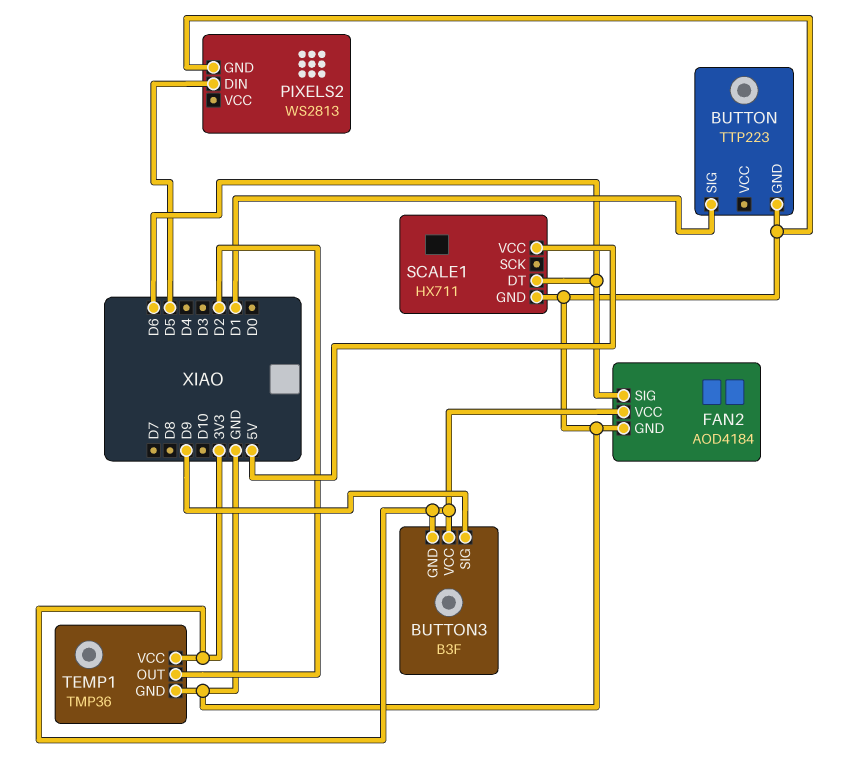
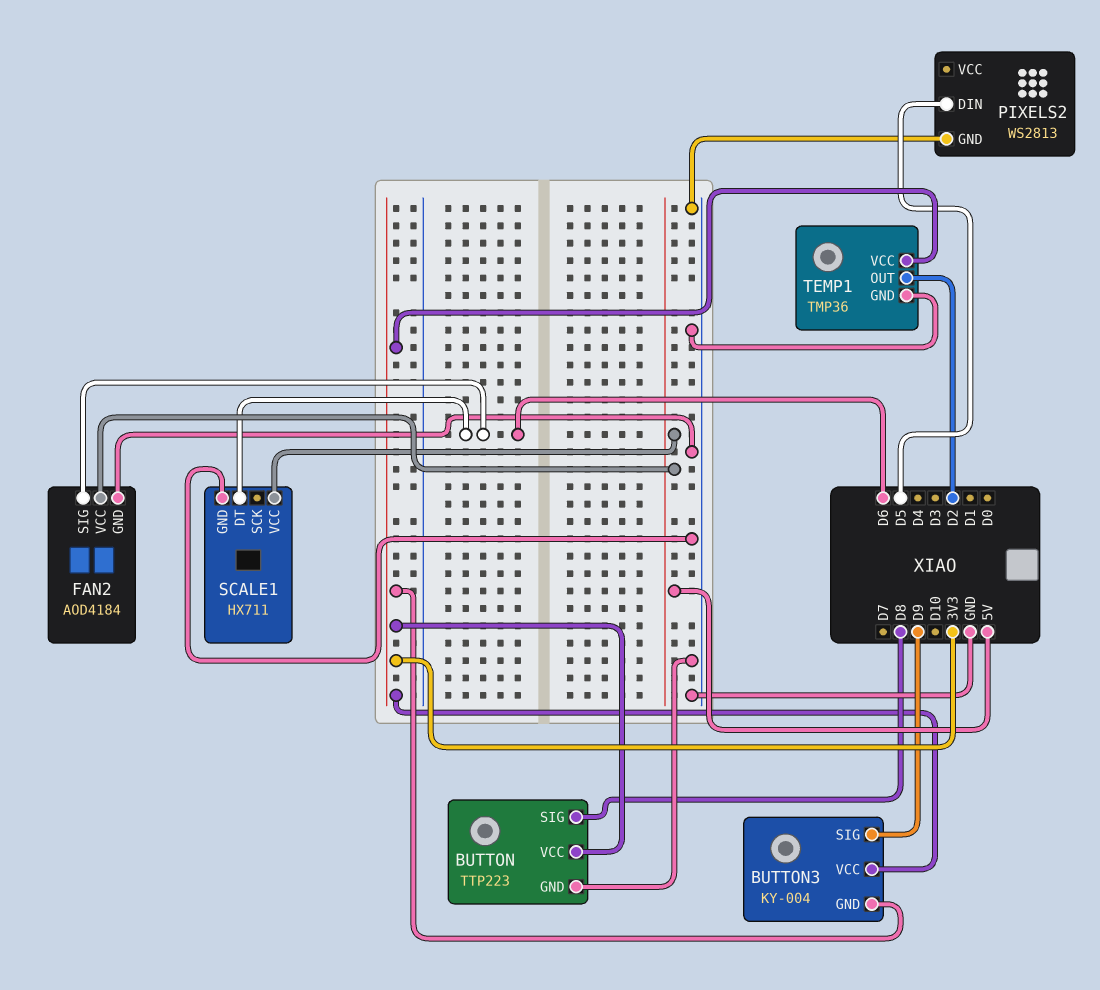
BUTTON pin SIG: D1 -> D8
BUTTON pin VCC: none -> 3V3
BUTTON3: B3F -> KY-004
FAN2 pin VCC: 3V3 -> 5V

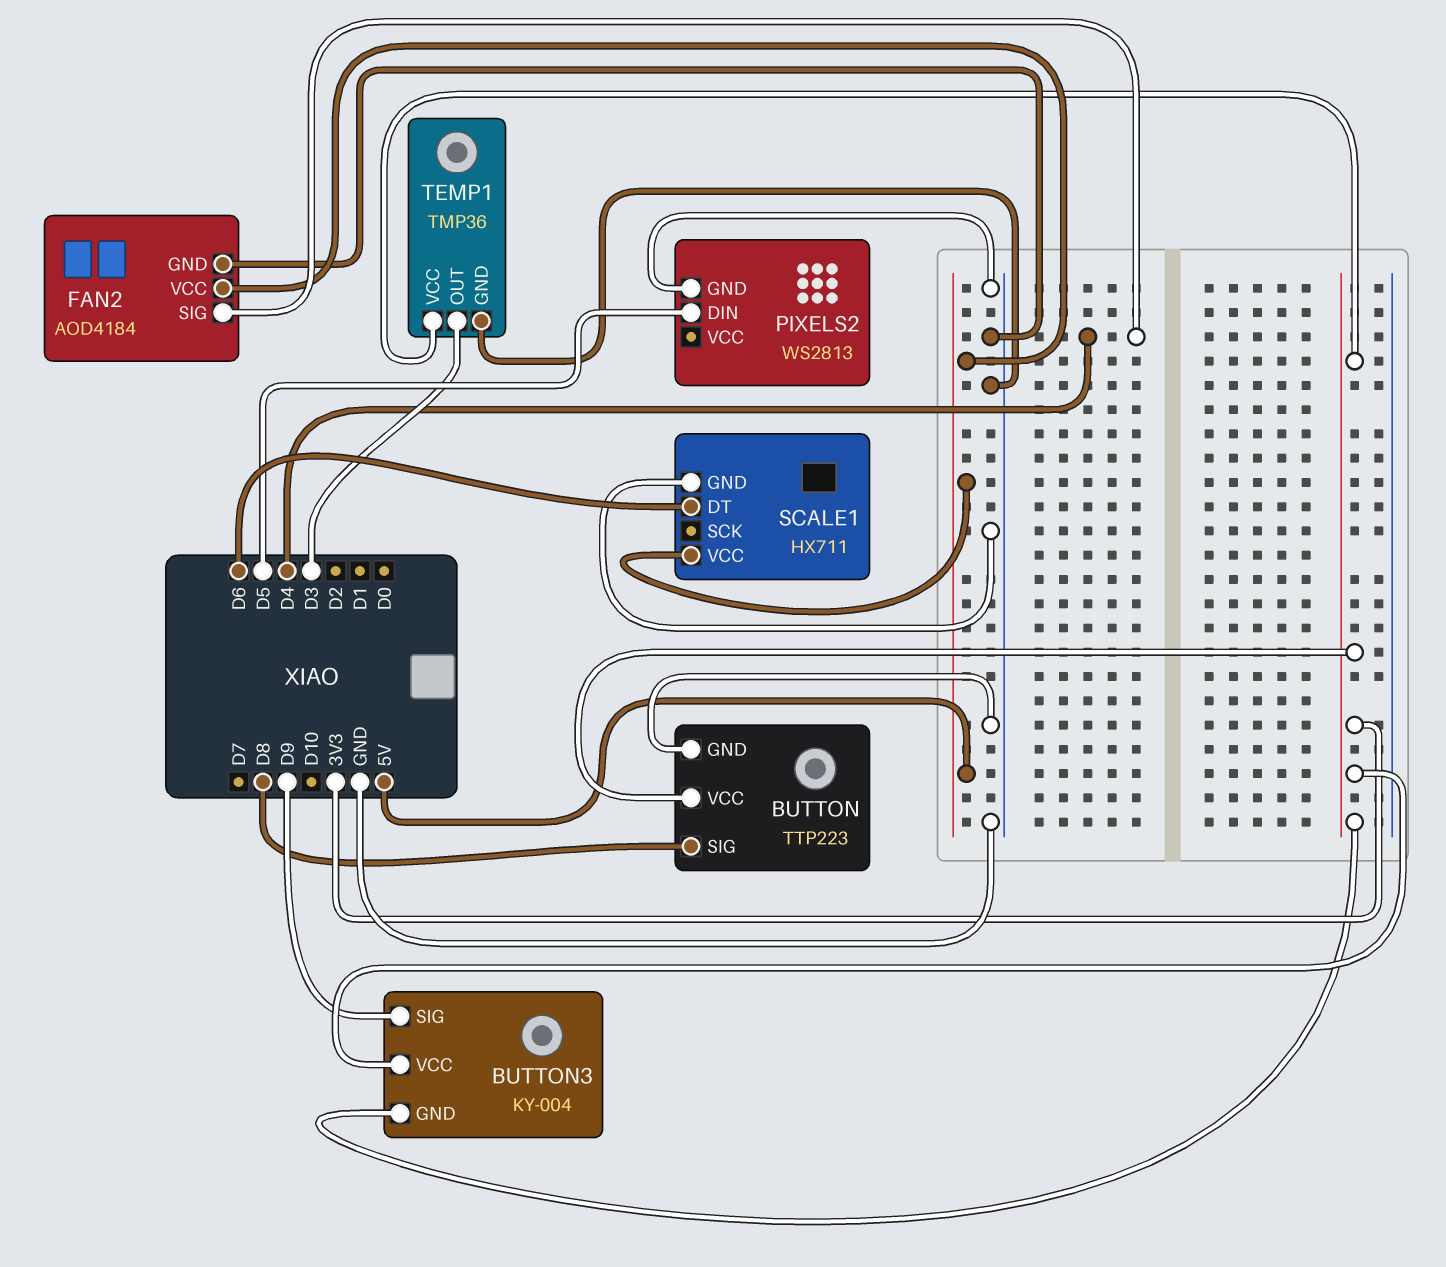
FAN2 pin SIG: D6 -> D4
TEMP1 pin OUT: D2 -> D3

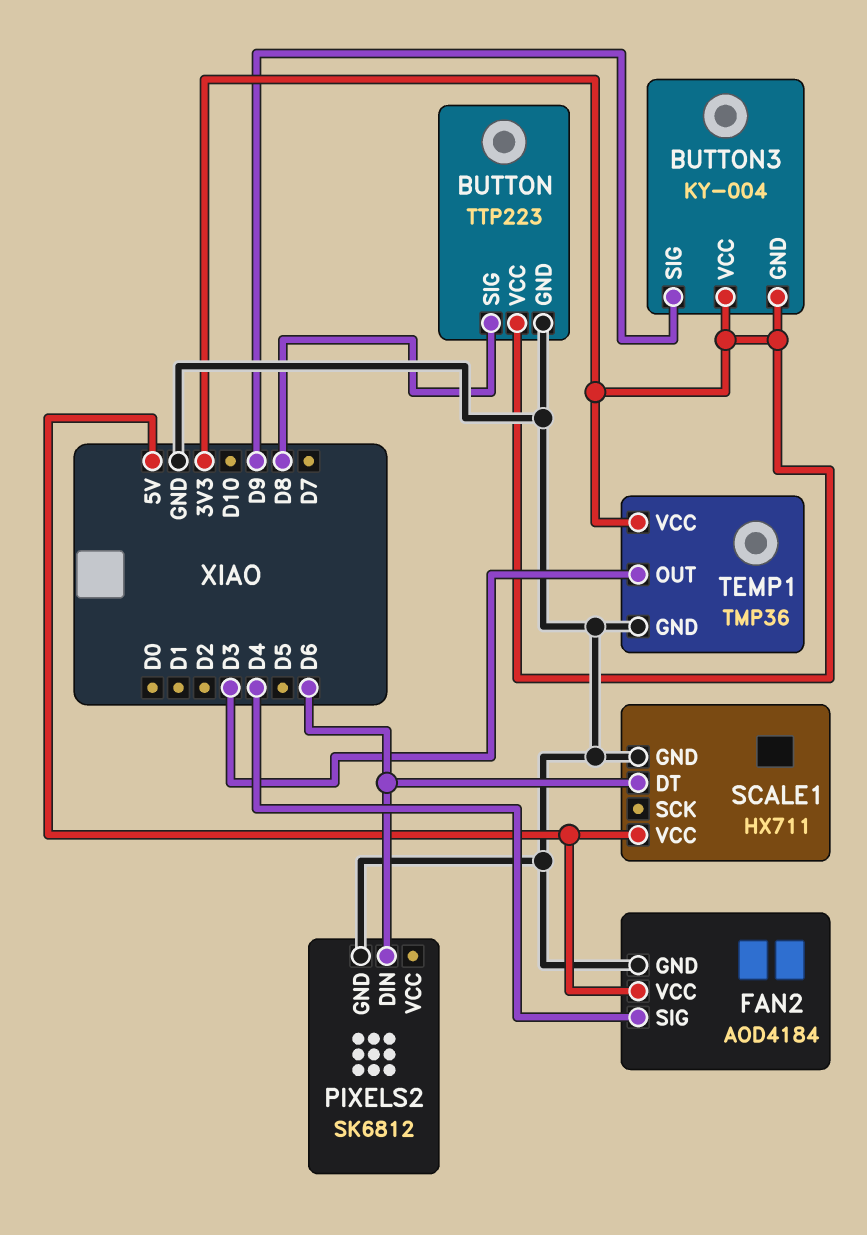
PIXELS2: WS2813 -> SK6812
PIXELS2 pin DIN: D5 -> D6

